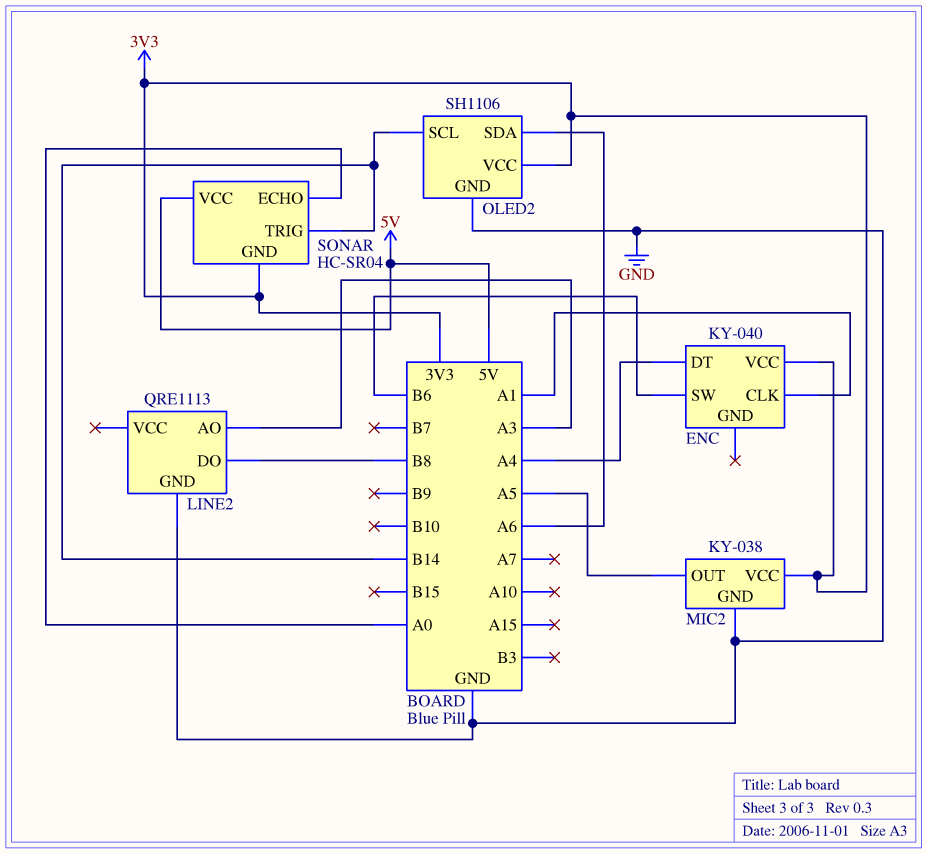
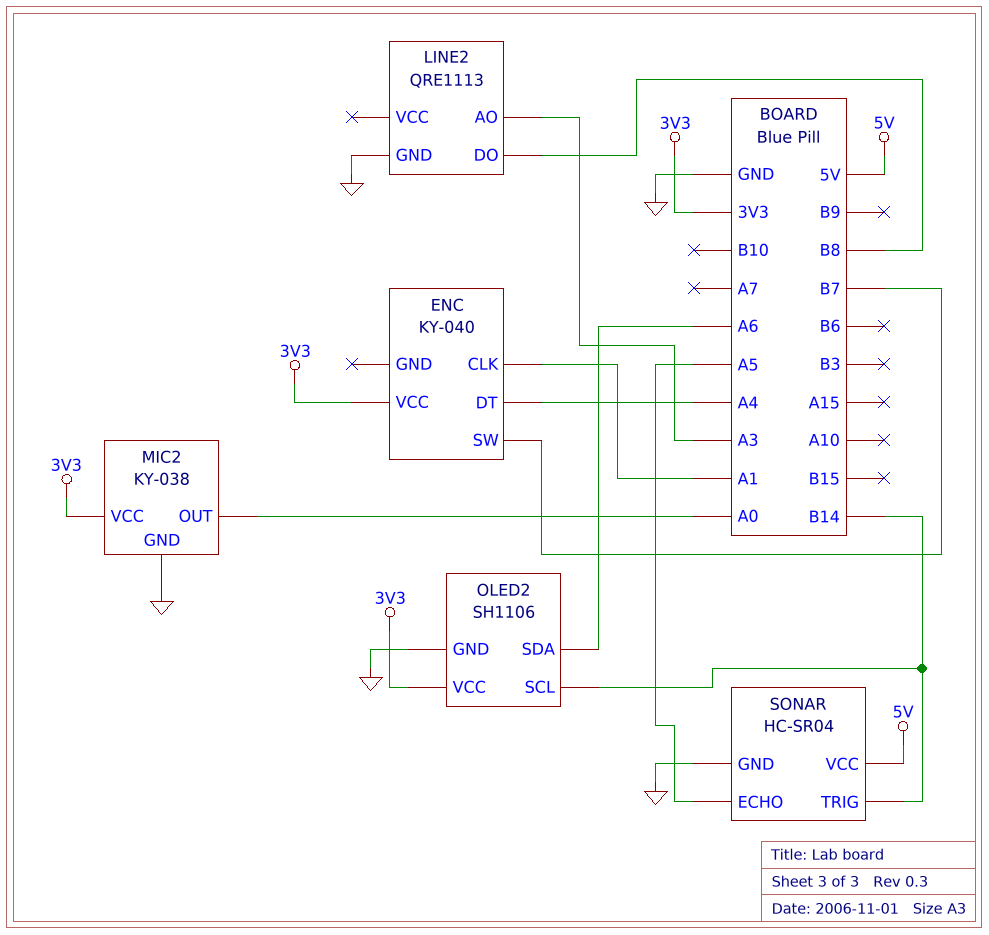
ENC pin SW: B6 -> B7
MIC2 pin OUT: A5 -> A0
SONAR pin ECHO: A0 -> A5
SONAR pin GND: 3V3 -> GND

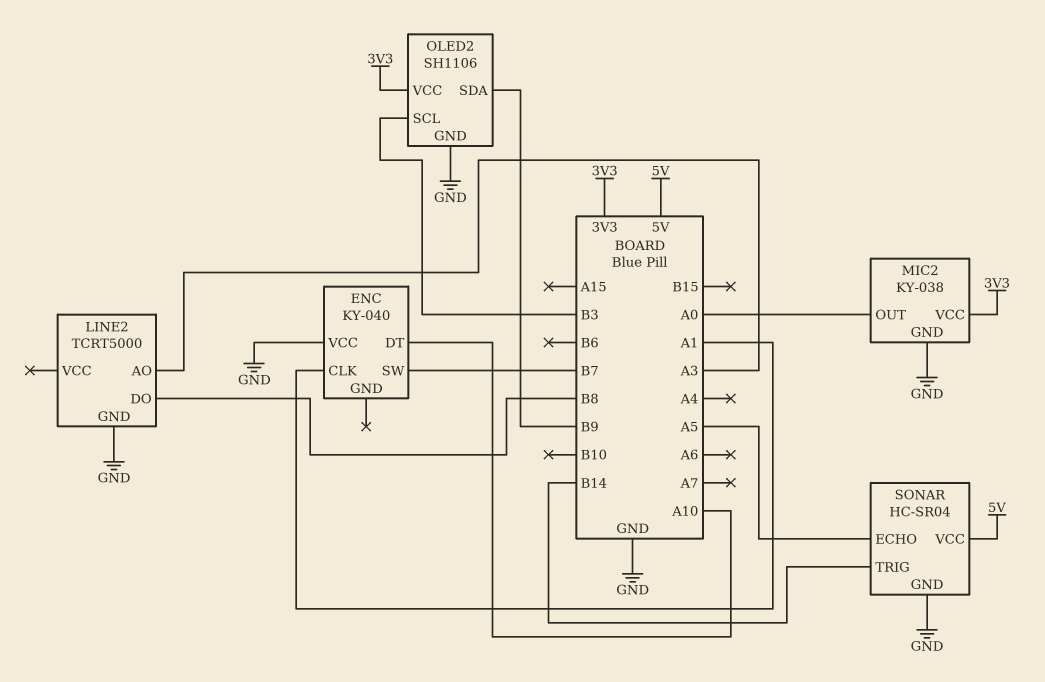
ENC pin DT: A4 -> A10
ENC pin VCC: 3V3 -> GND
LINE2: QRE1113 -> TCRT5000
OLED2 pin SCL: B14 -> B3
OLED2 pin SDA: A6 -> B9

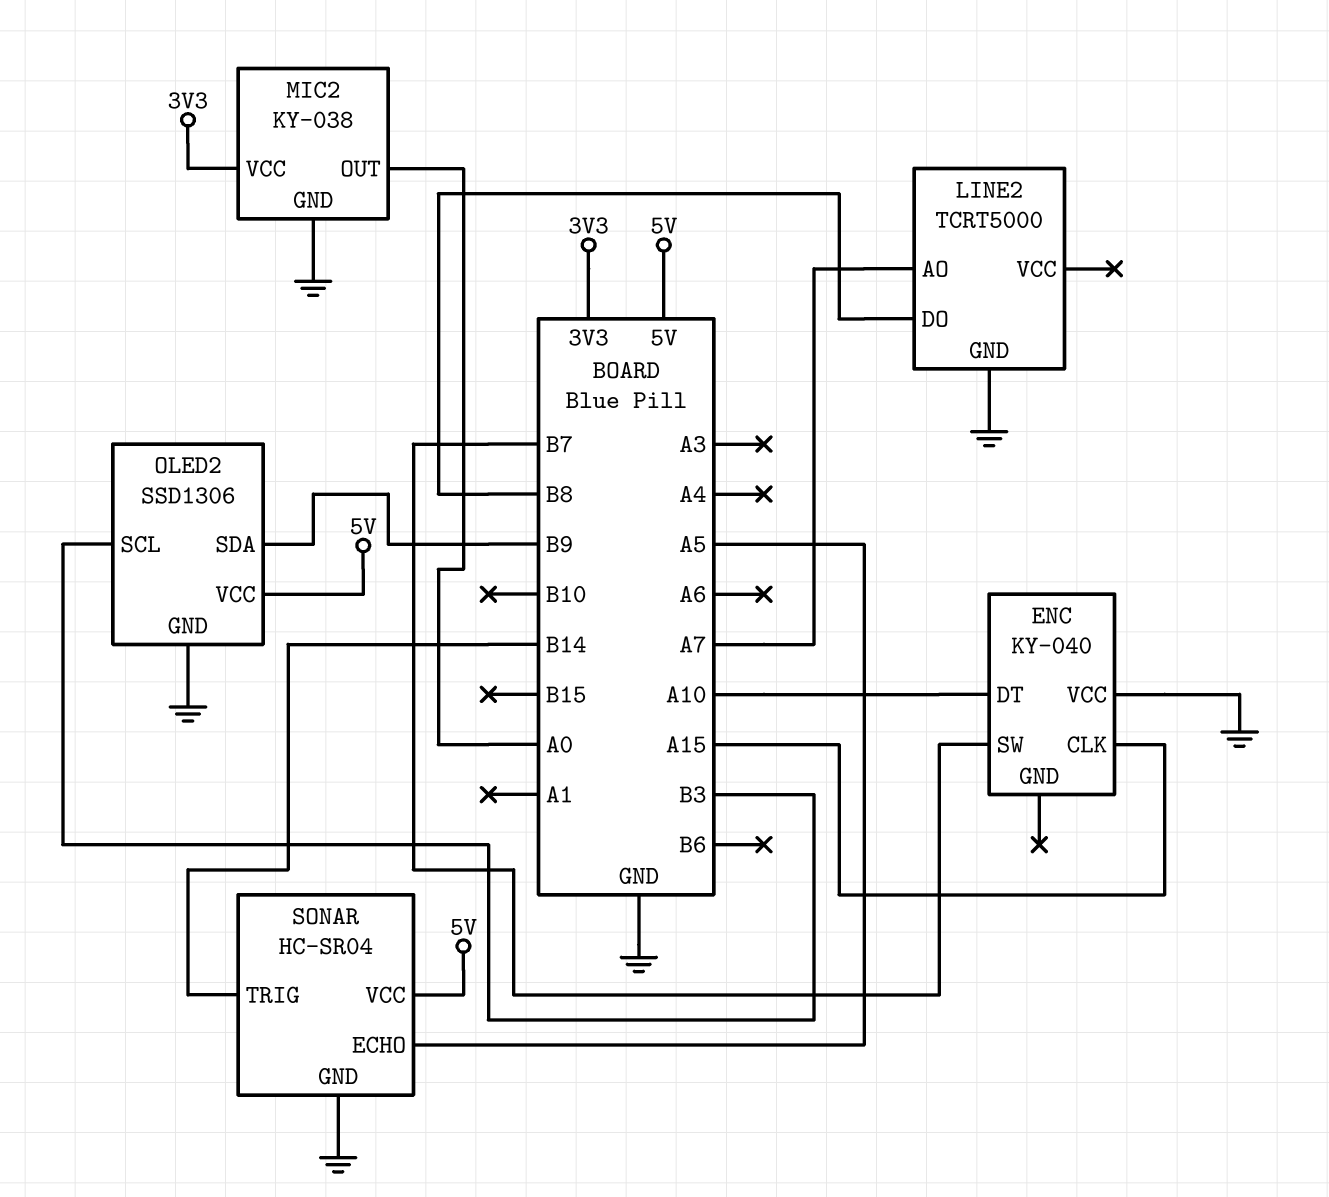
ENC pin CLK: A1 -> A15
LINE2 pin AO: A3 -> A7
OLED2: SH1106 -> SSD1306
OLED2 pin VCC: 3V3 -> 5V

